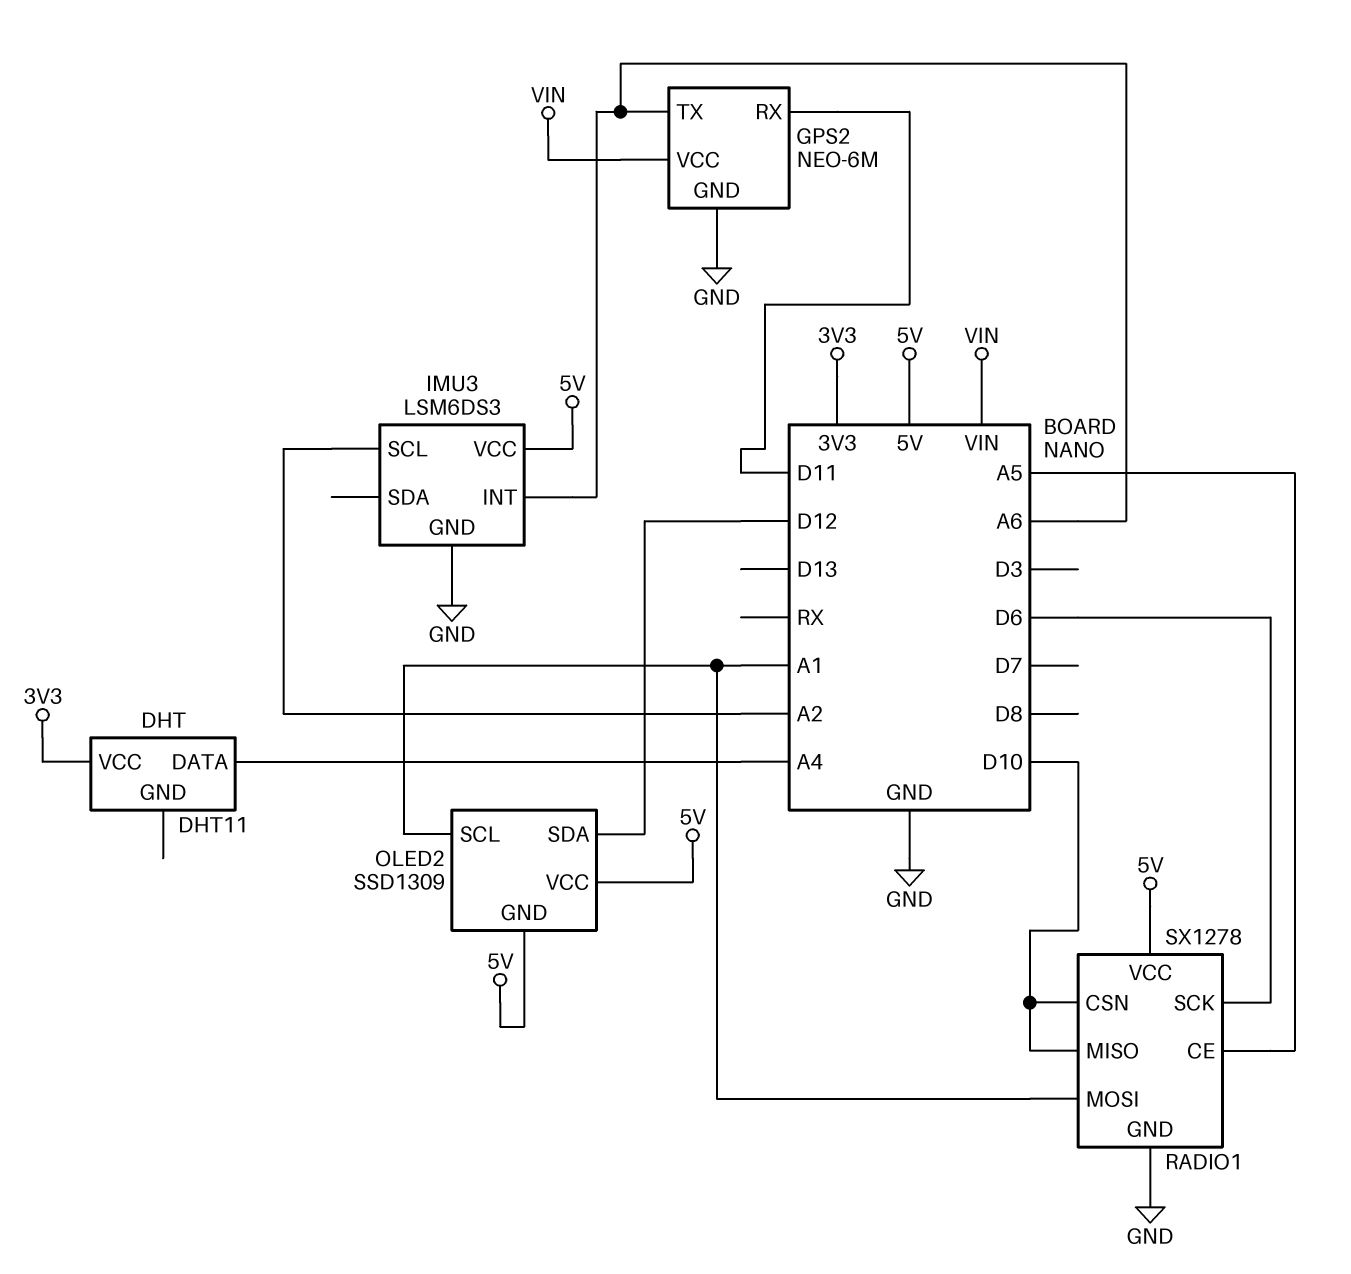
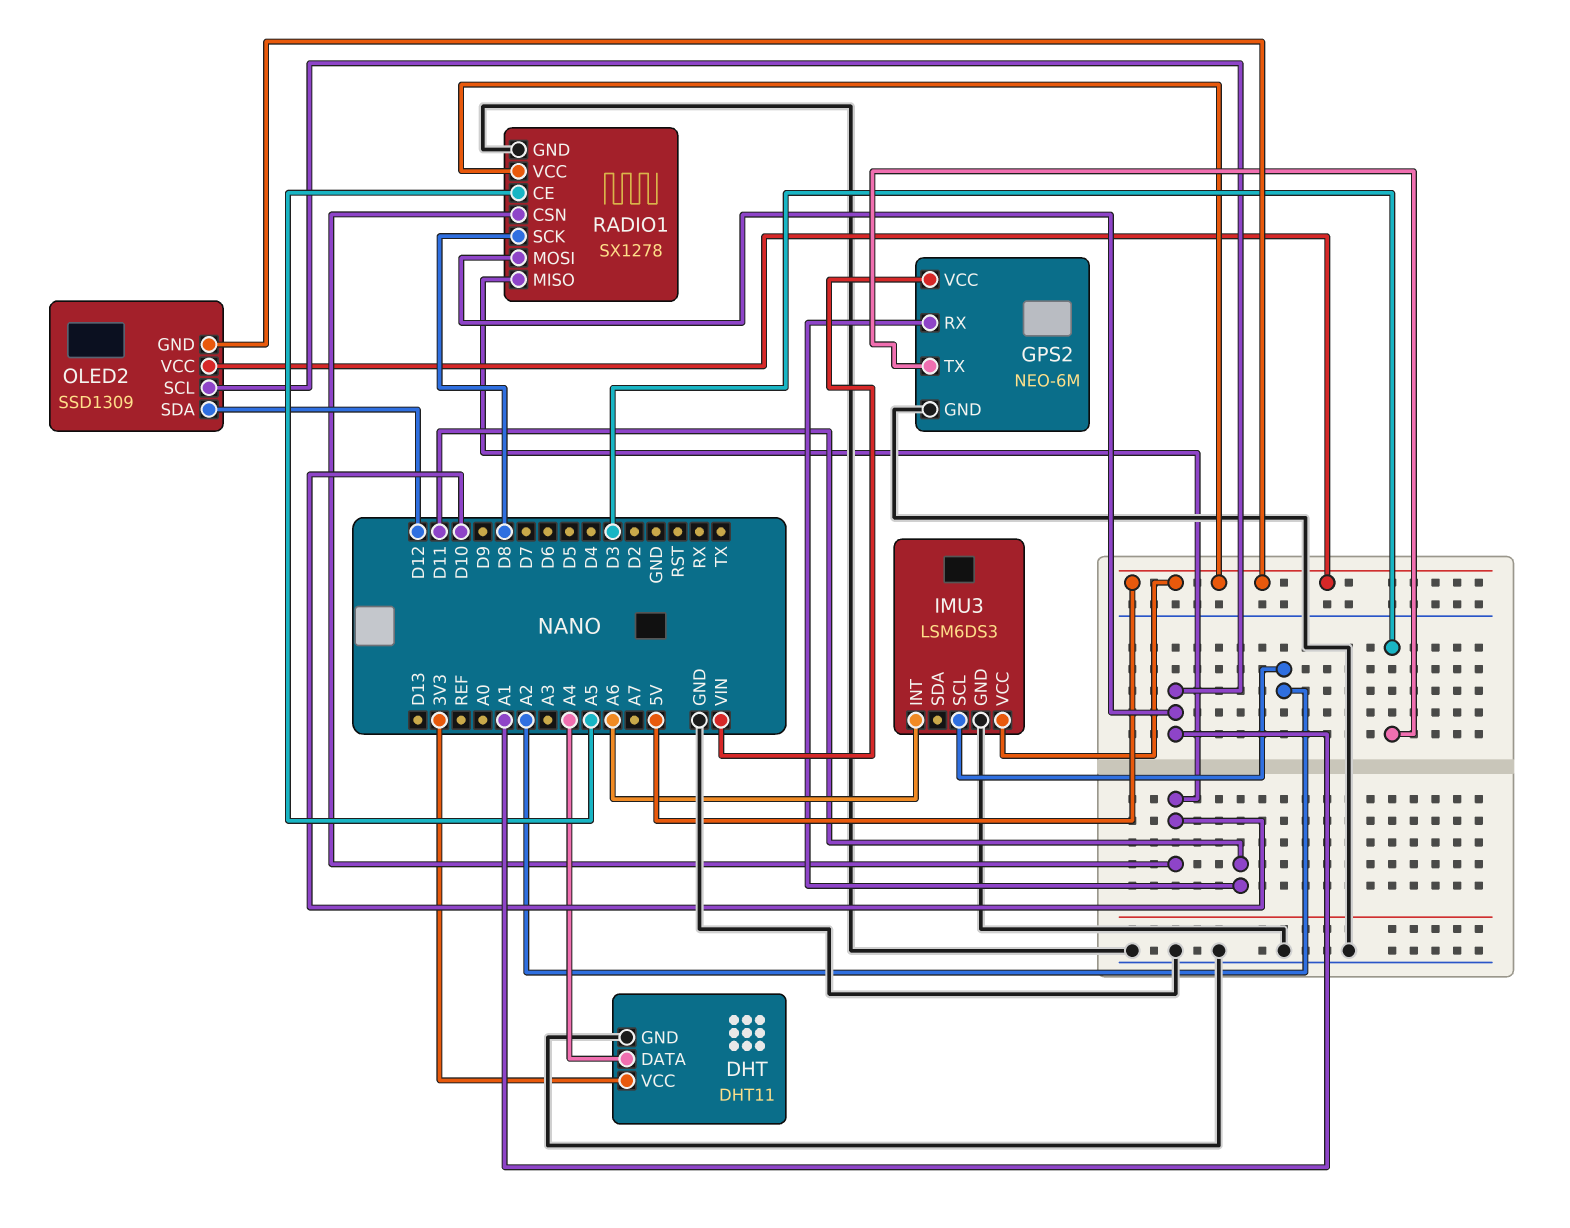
DHT pin GND: none -> GND
GPS2 pin TX: A6 -> D3
RADIO1 pin SCK: D6 -> D8

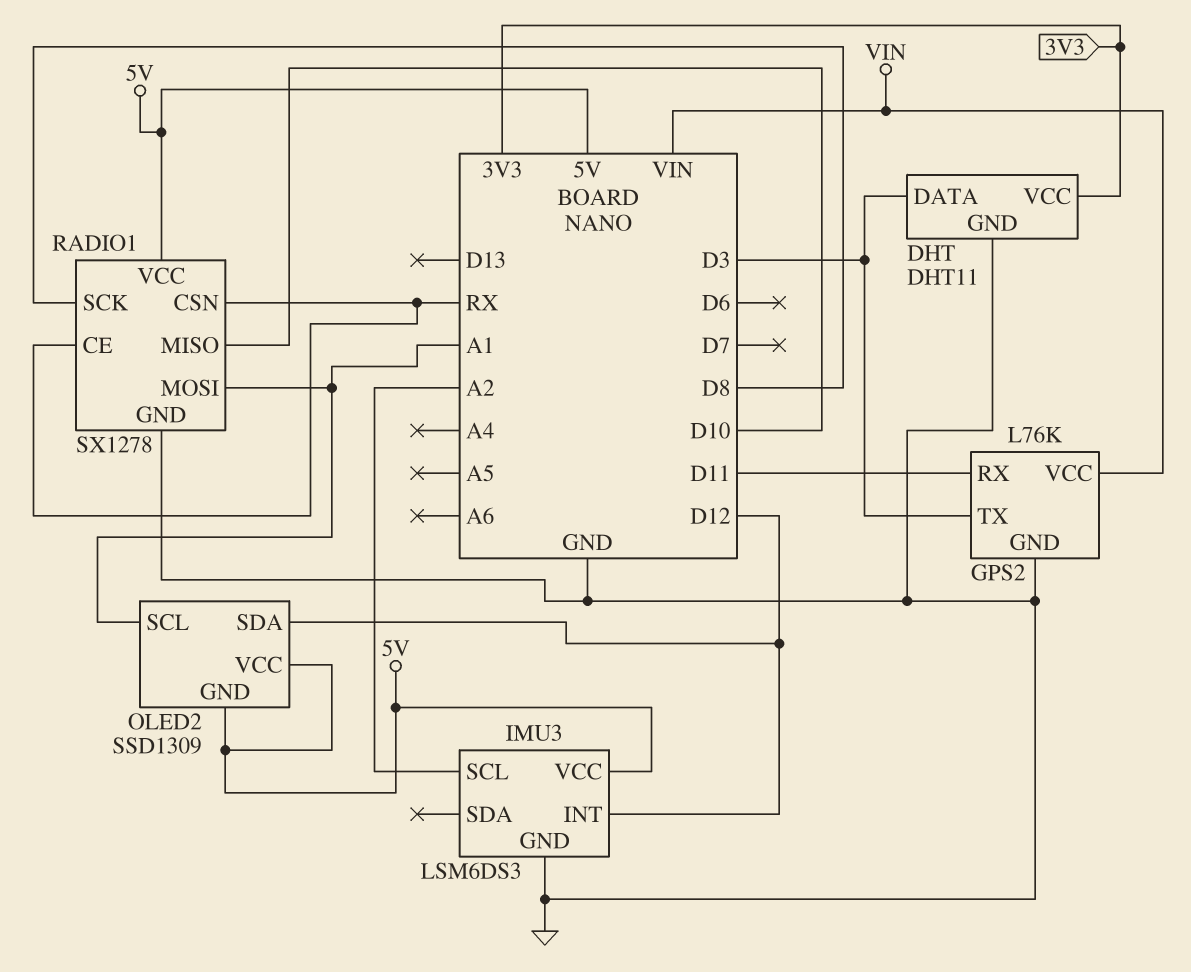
DHT pin DATA: A4 -> D3
GPS2: NEO-6M -> L76K
IMU3 pin INT: A6 -> D12
RADIO1 pin CE: A5 -> RX
RADIO1 pin CSN: D10 -> RX

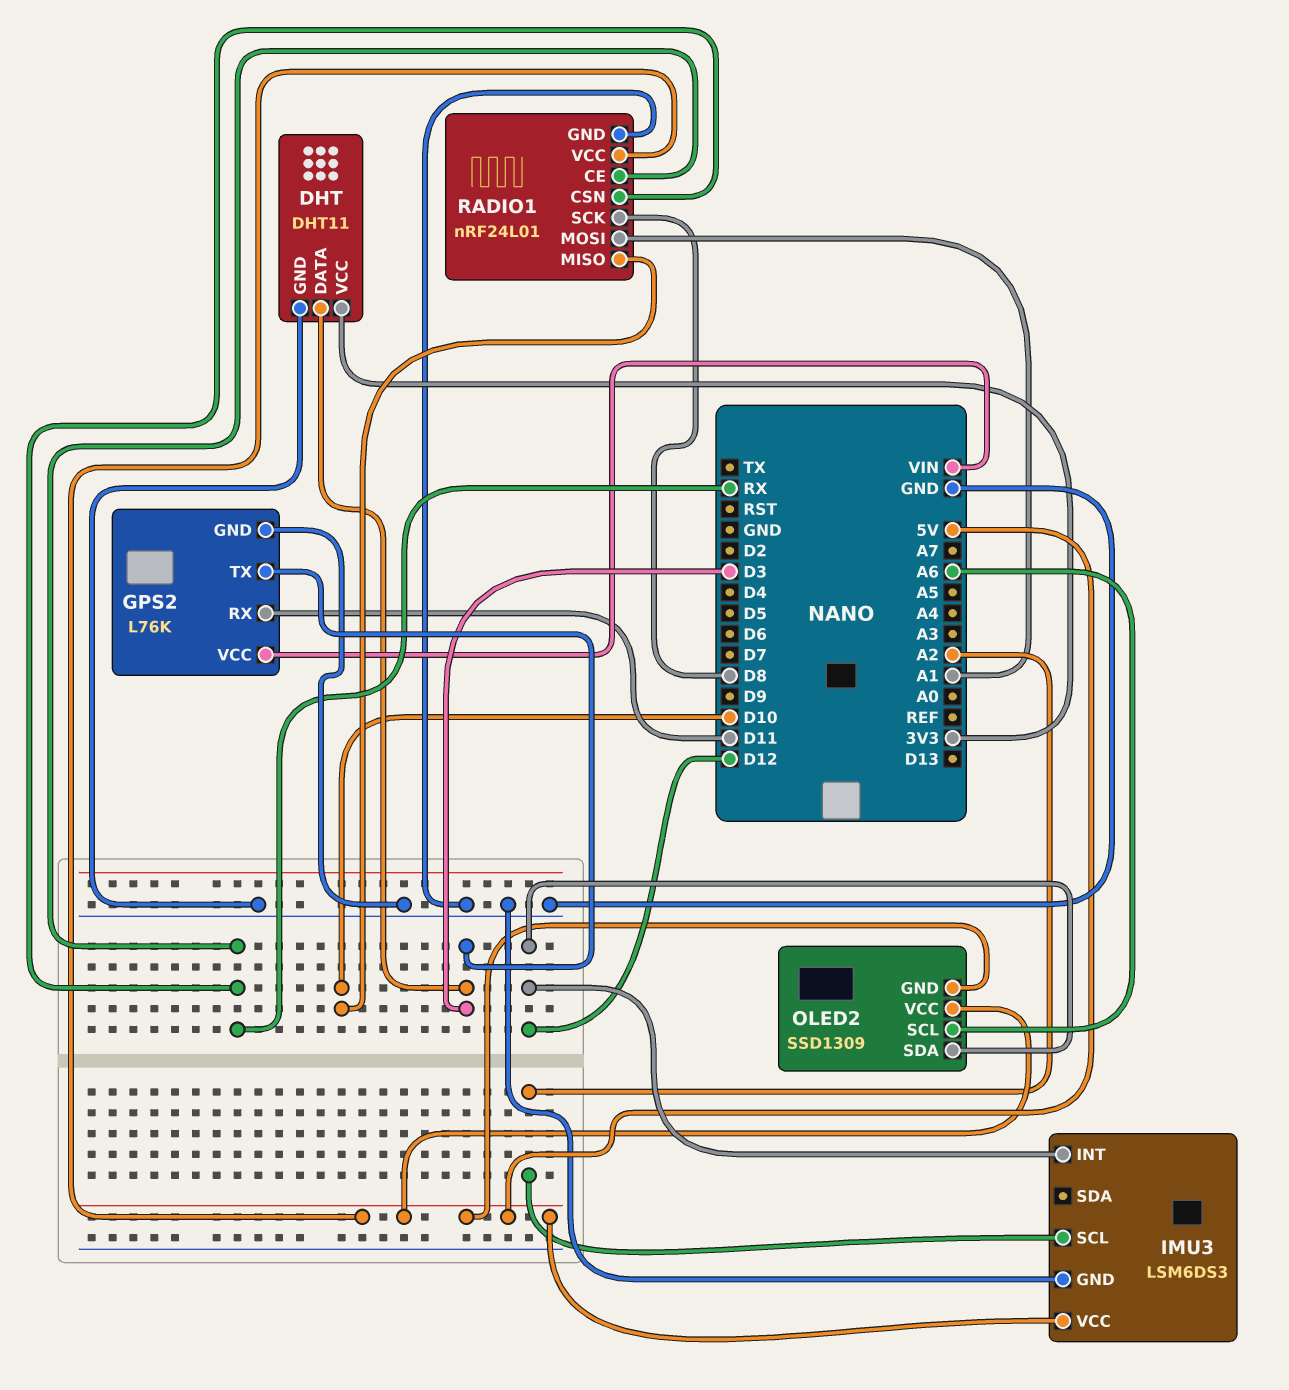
OLED2 pin SCL: A1 -> A6
RADIO1: SX1278 -> nRF24L01

